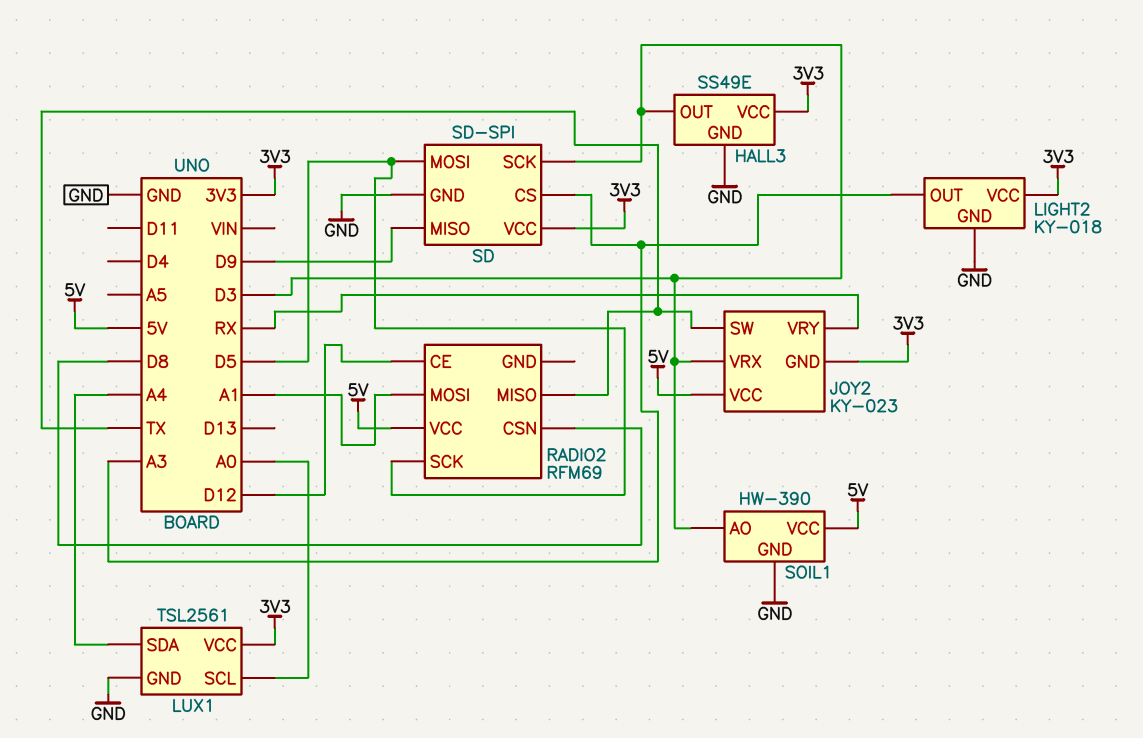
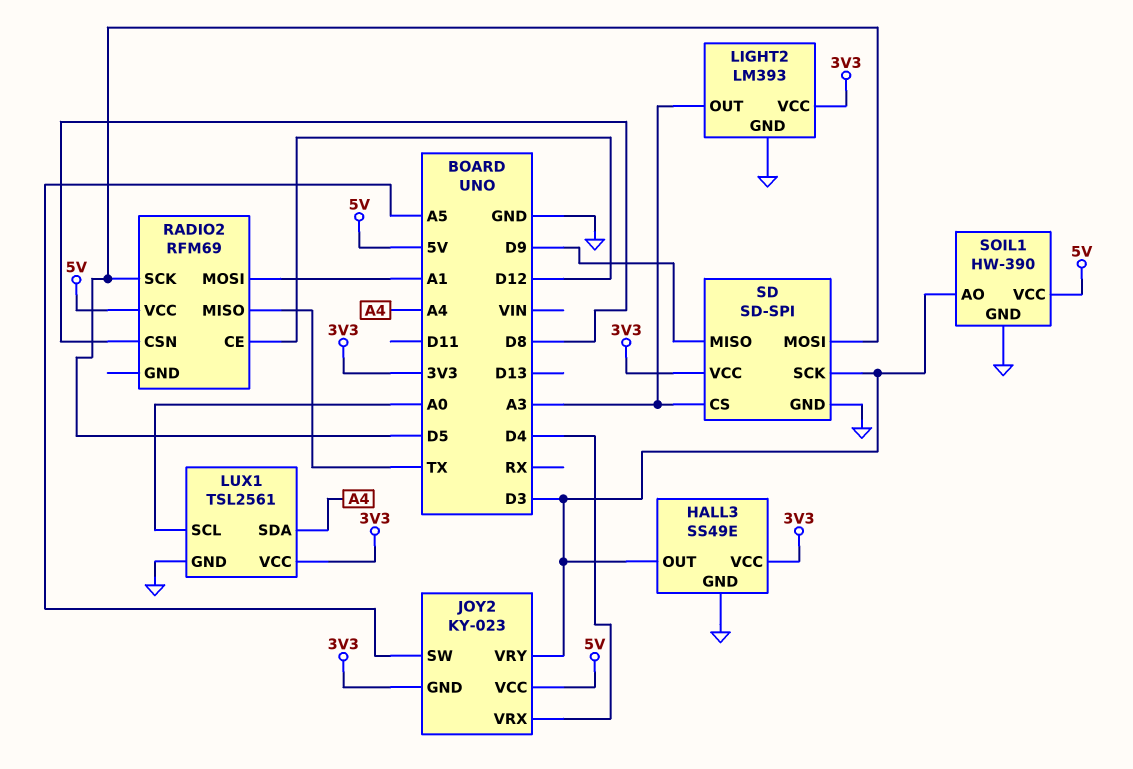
JOY2 pin SW: TX -> A5
JOY2 pin VRX: D3 -> D4
JOY2 pin VRY: RX -> D3
LIGHT2: KY-018 -> LM393

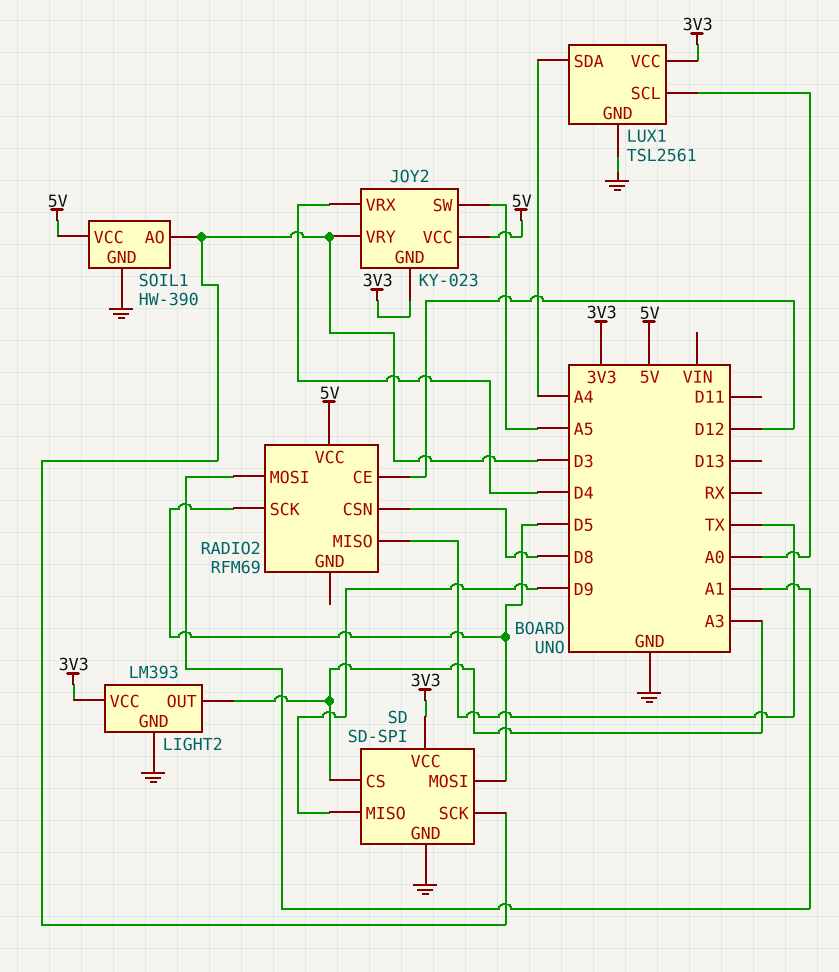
HALL3: SS49E -> none
HALL3 pin GND: GND -> none
HALL3 pin OUT: D3 -> none
HALL3 pin VCC: 3V3 -> none

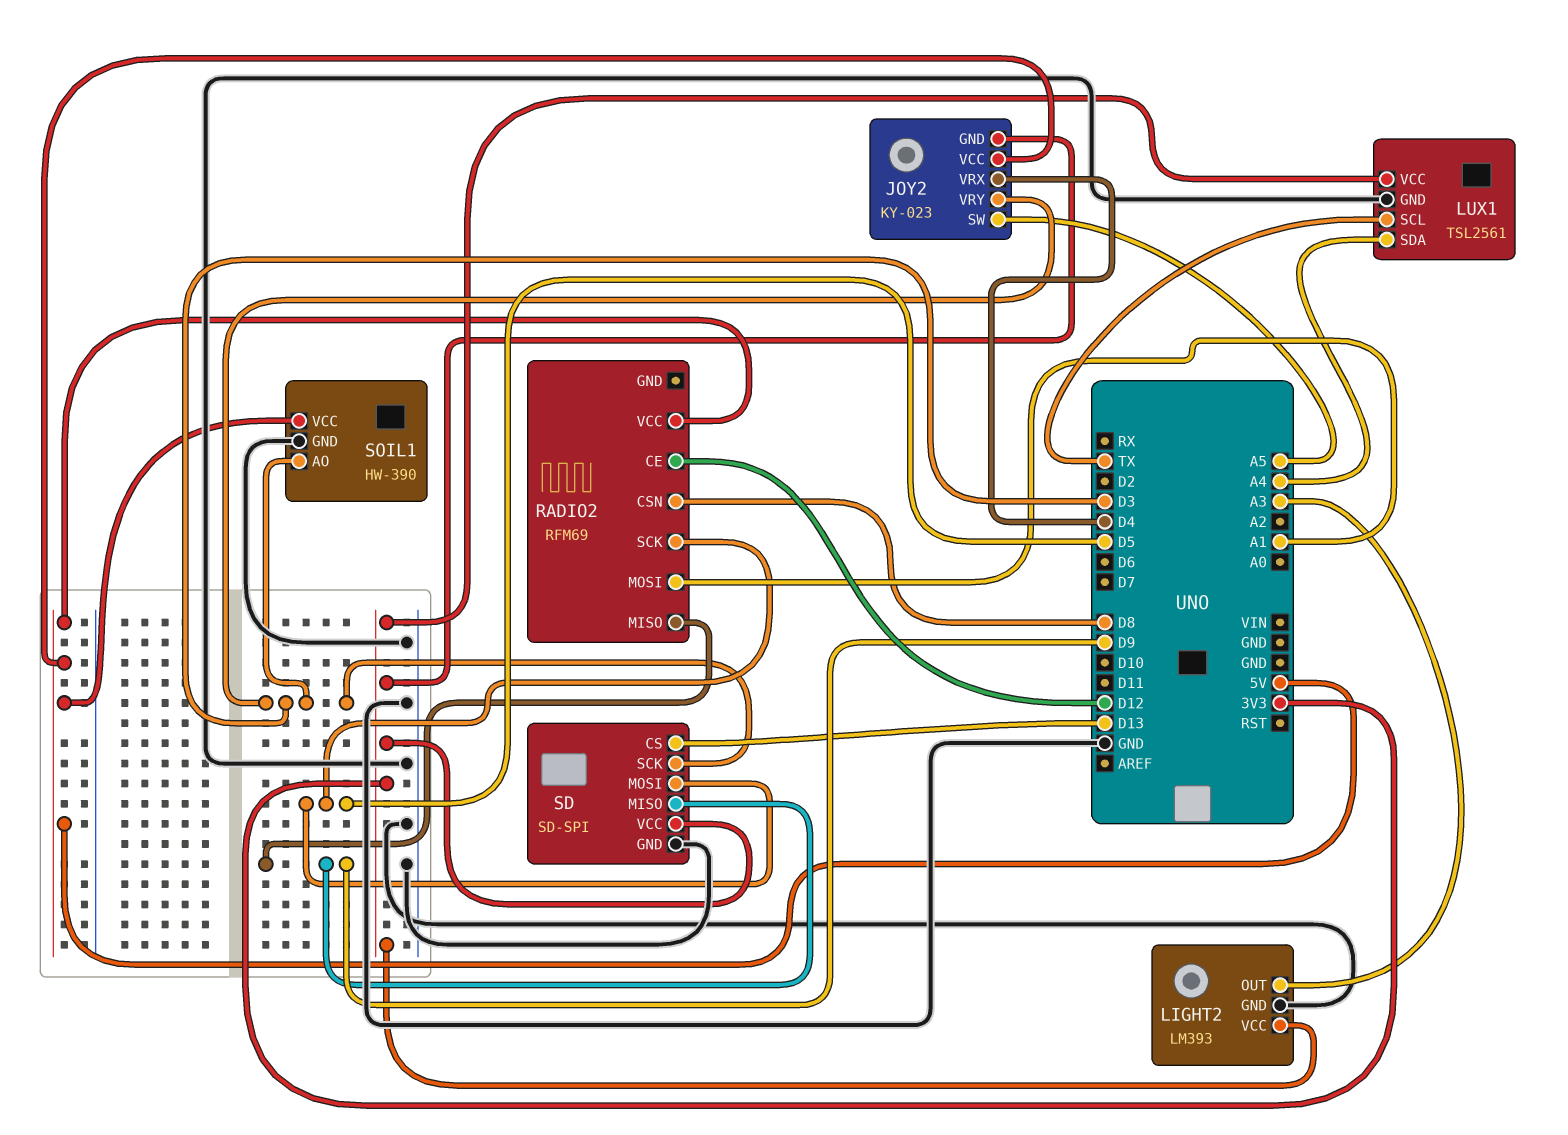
LUX1 pin SCL: A0 -> TX
RADIO2 pin MISO: TX -> D9
SD pin CS: A3 -> D13

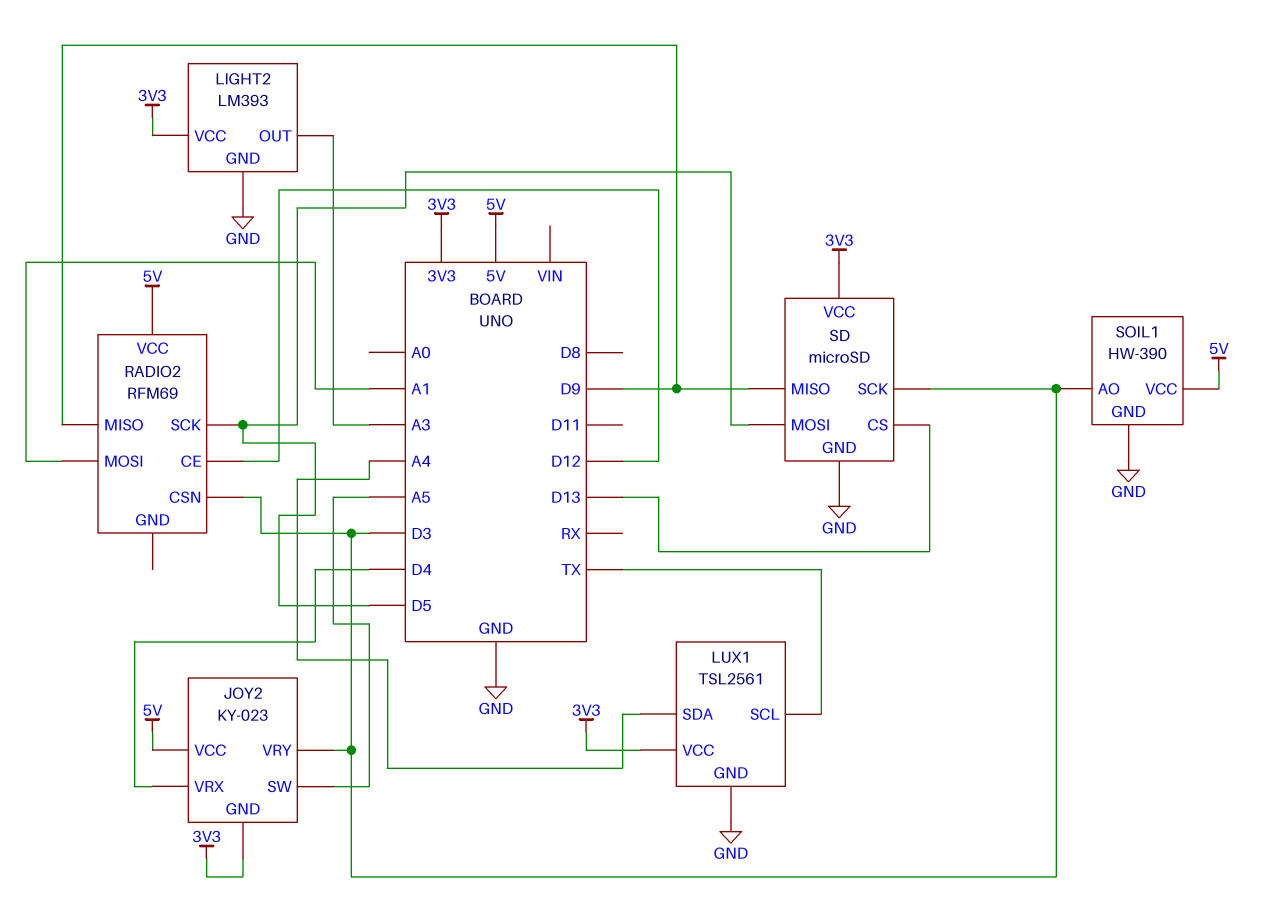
RADIO2 pin CSN: D8 -> D3
SD: SD-SPI -> microSD

